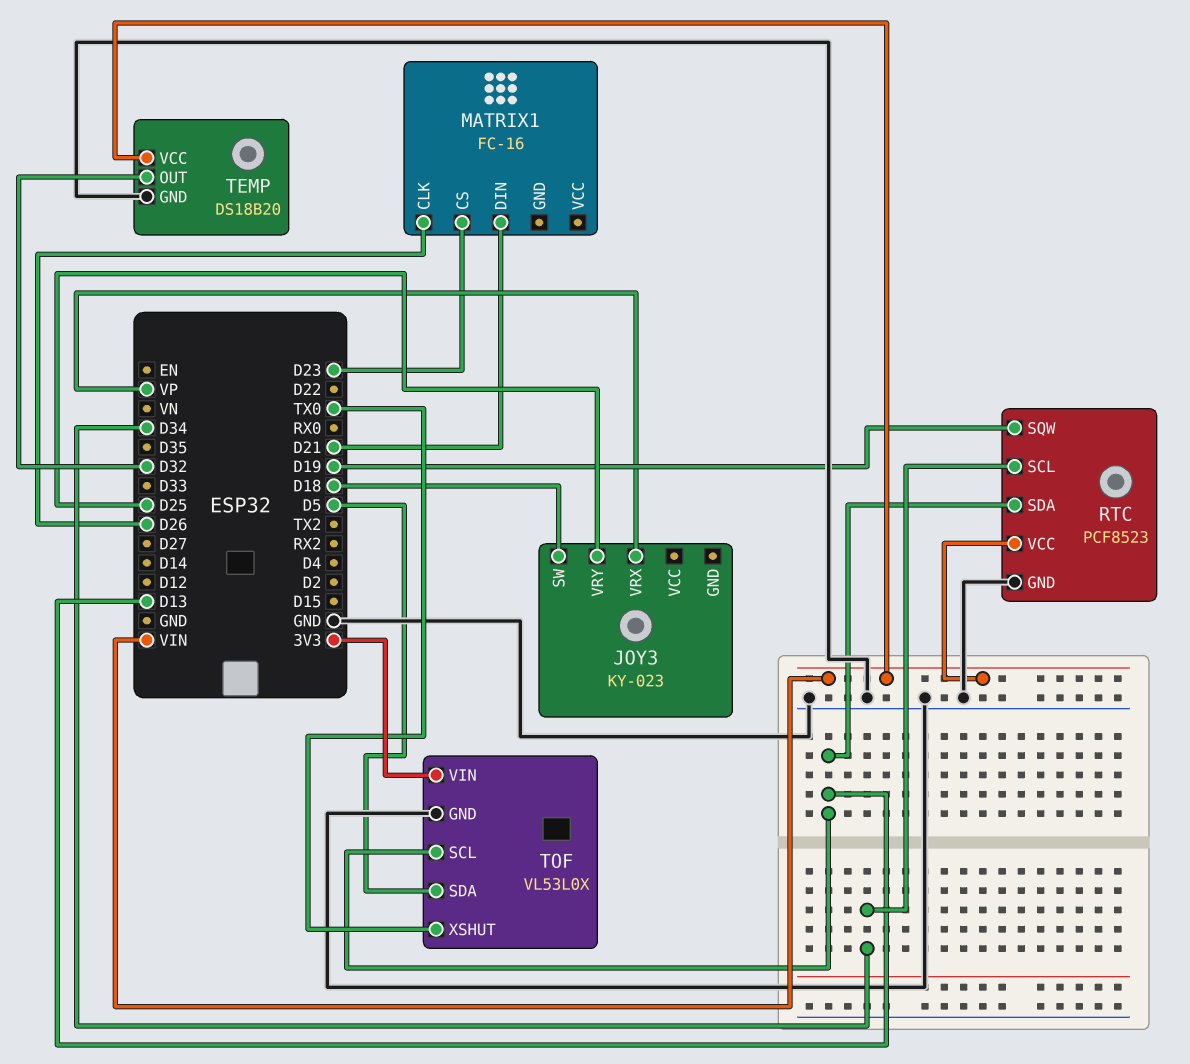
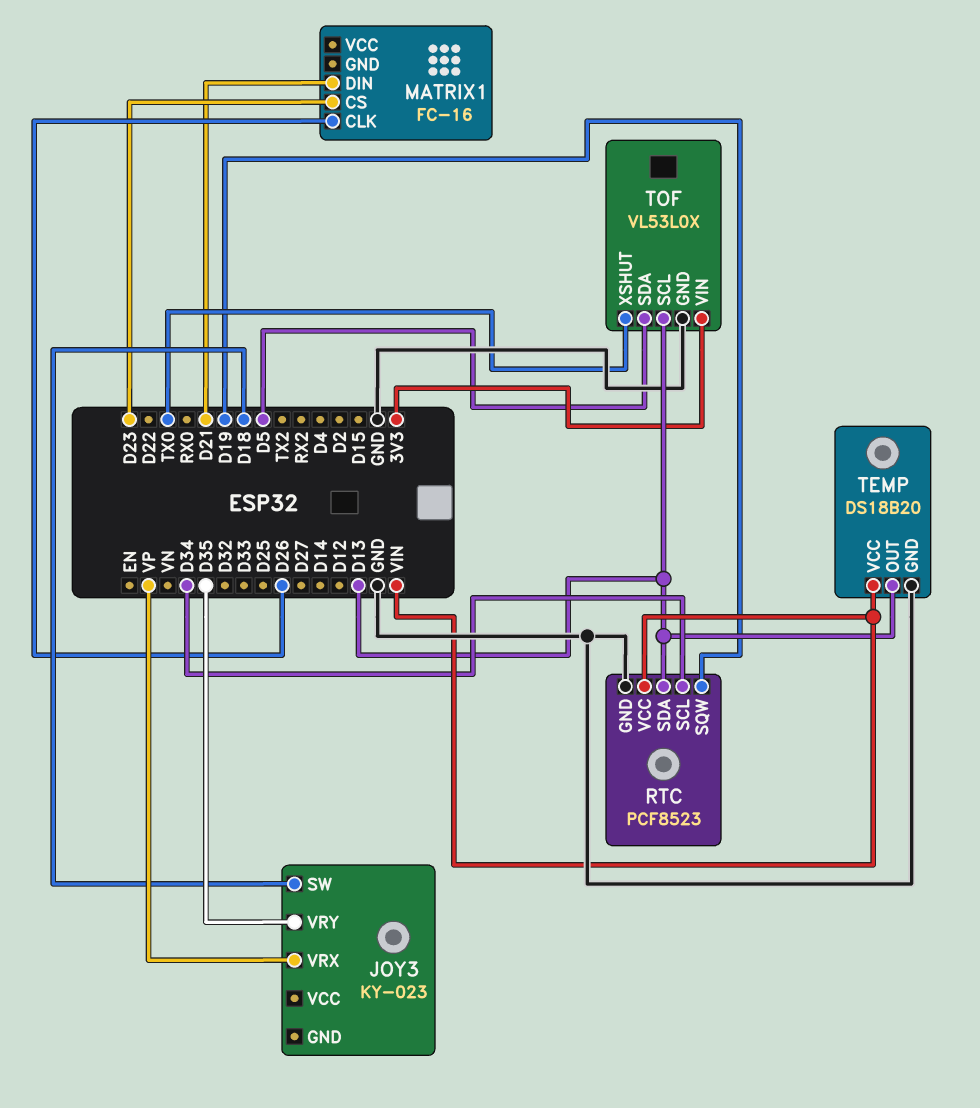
JOY3 pin VRY: D25 -> D35
TEMP pin OUT: D32 -> D13

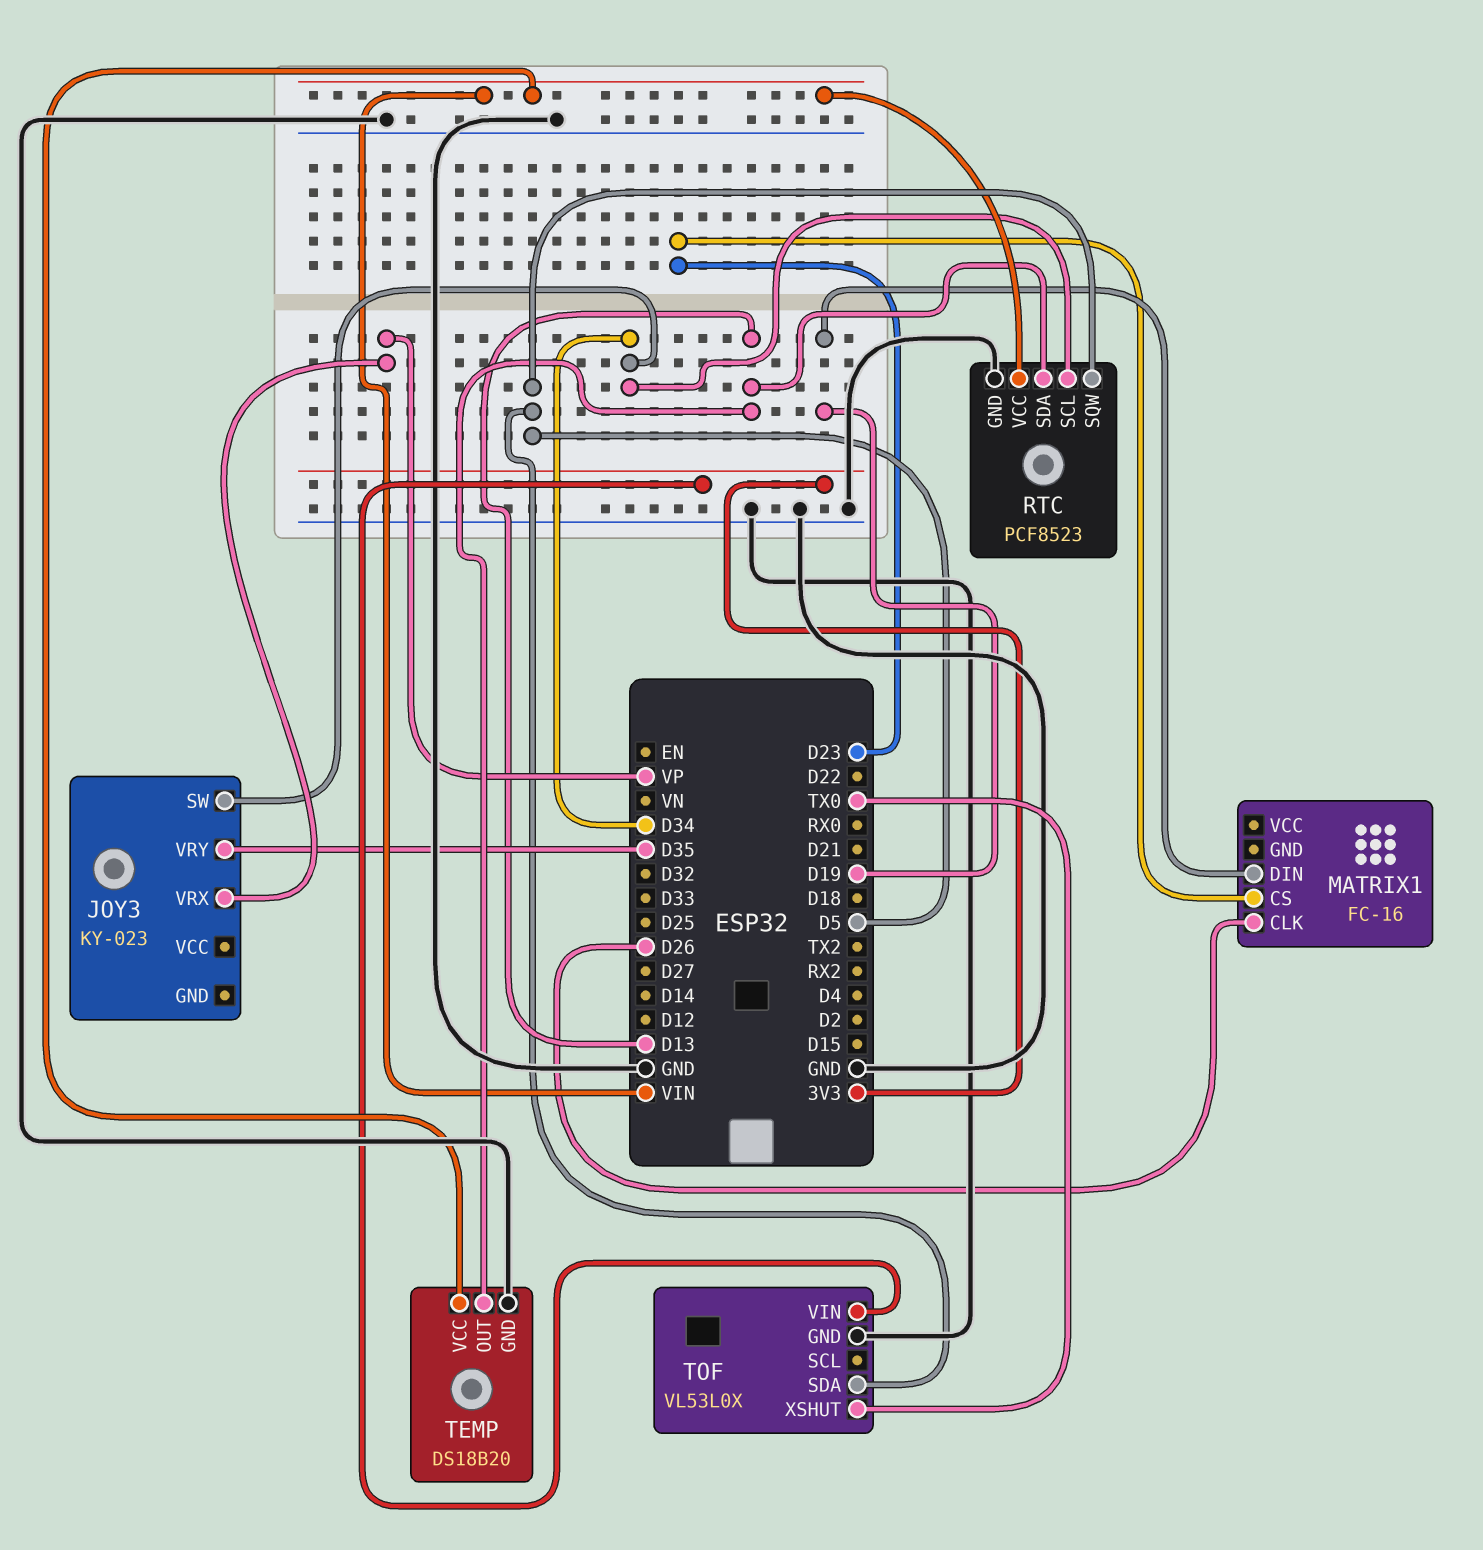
JOY3 pin SW: D18 -> D34
MATRIX1 pin DIN: D21 -> D19
RTC pin SQW: D19 -> D5
TOF pin SCL: D13 -> none

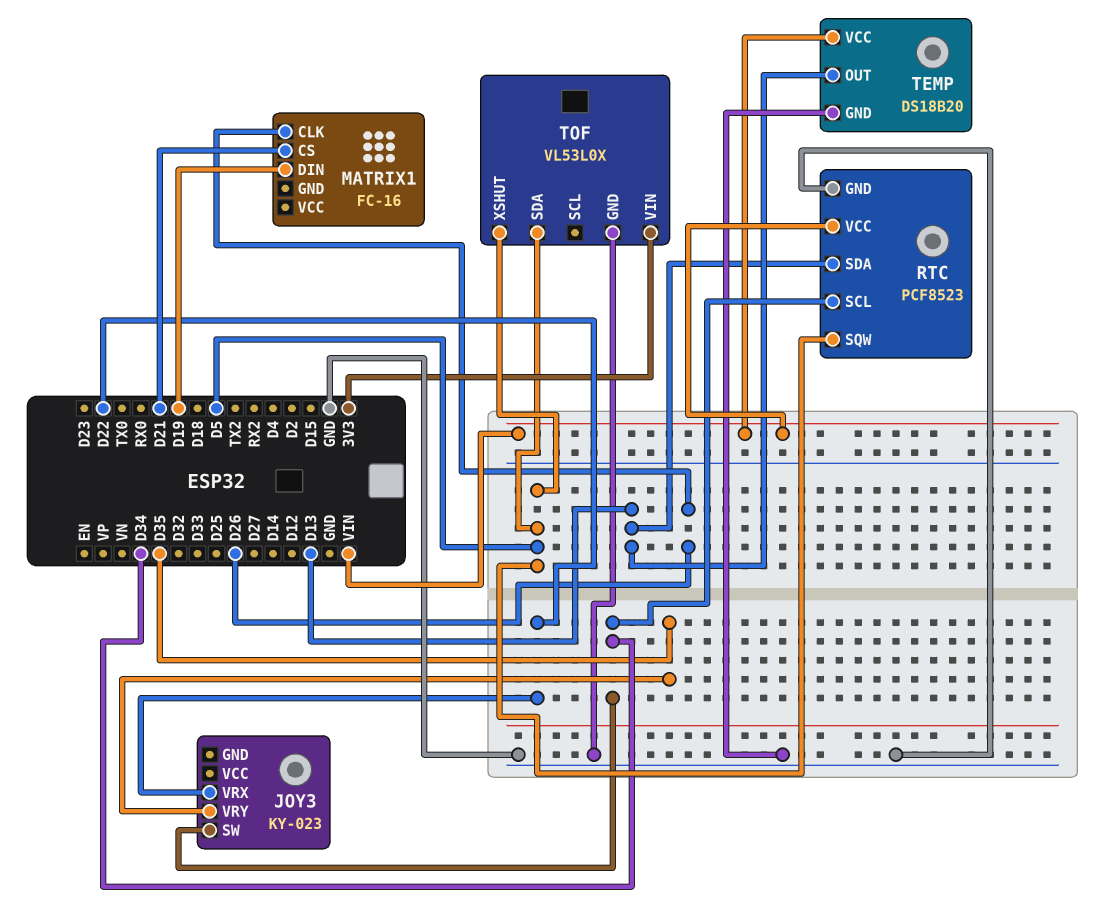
JOY3 pin VRX: VP -> D22
MATRIX1 pin CS: D23 -> D21
TOF pin XSHUT: TX0 -> D5

